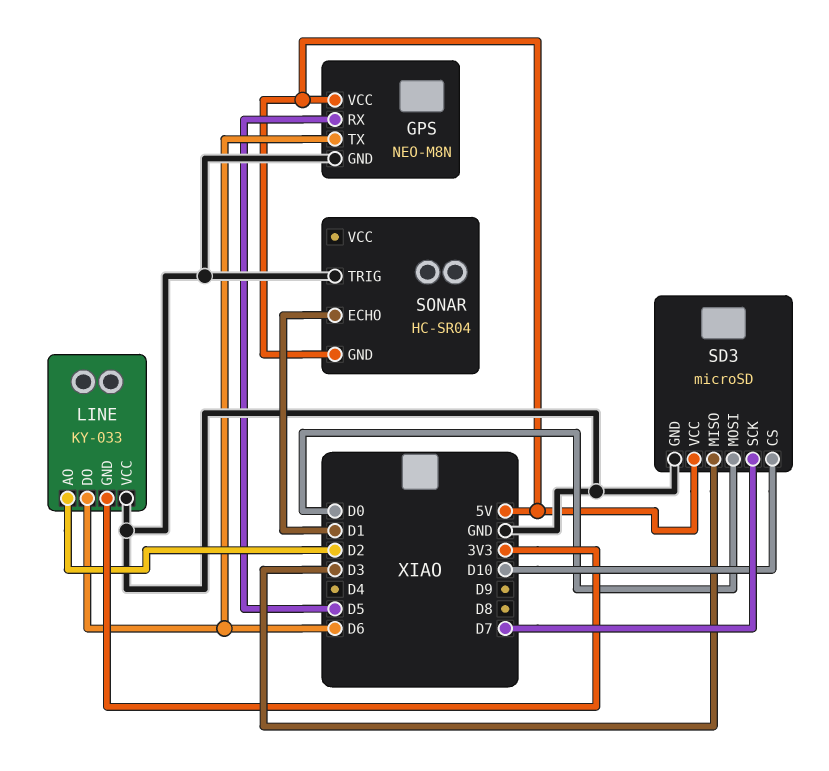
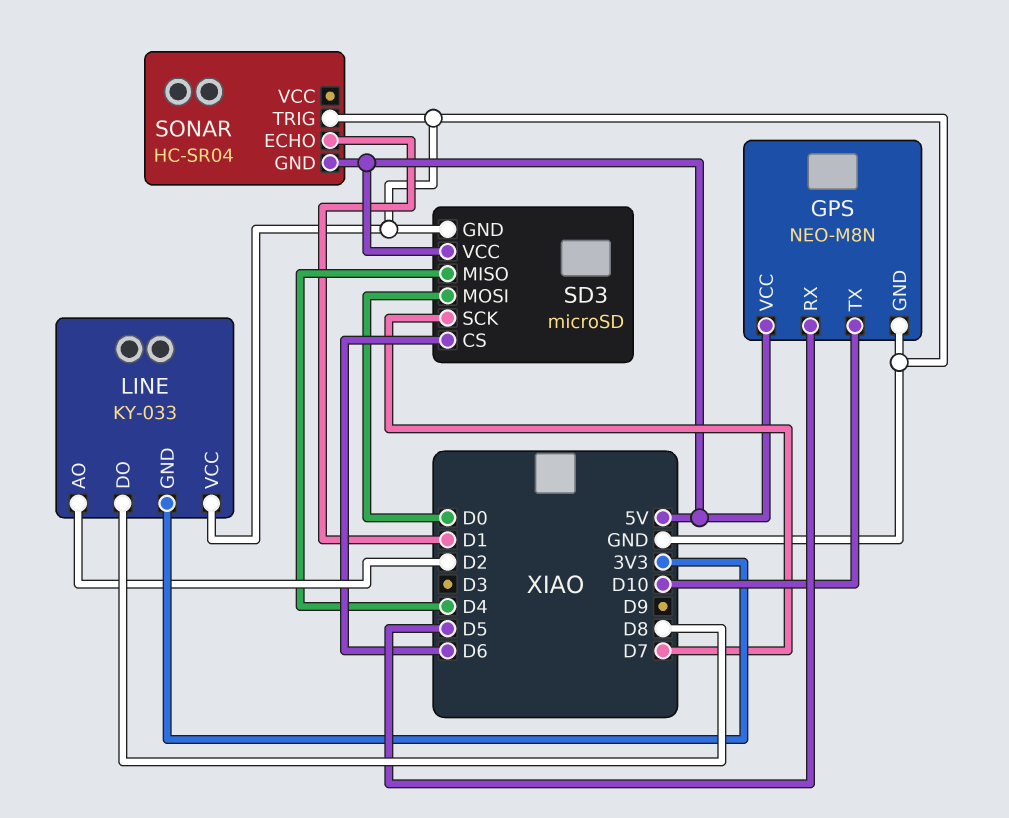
GPS pin TX: D6 -> D10
LINE pin DO: D6 -> D8
SD3 pin CS: D10 -> D6
SD3 pin MISO: D3 -> D4

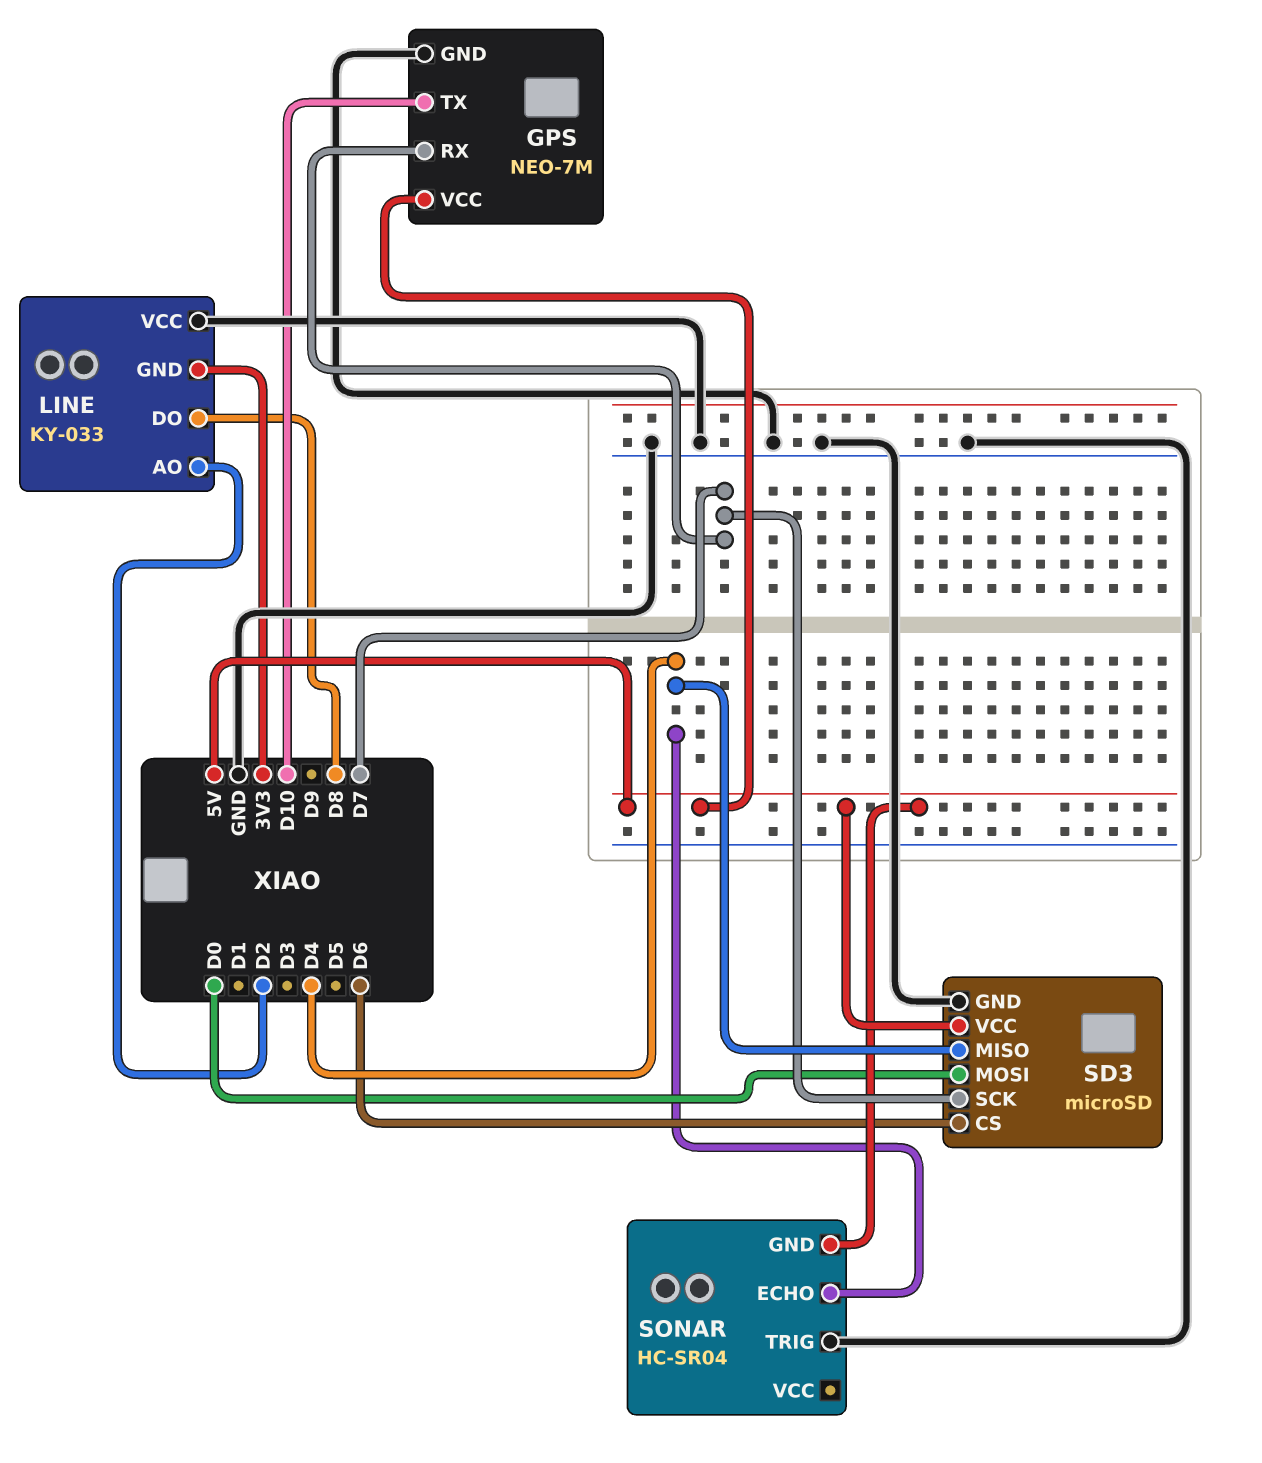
GPS: NEO-M8N -> NEO-7M
GPS pin RX: D5 -> D7
SONAR pin ECHO: D1 -> D4

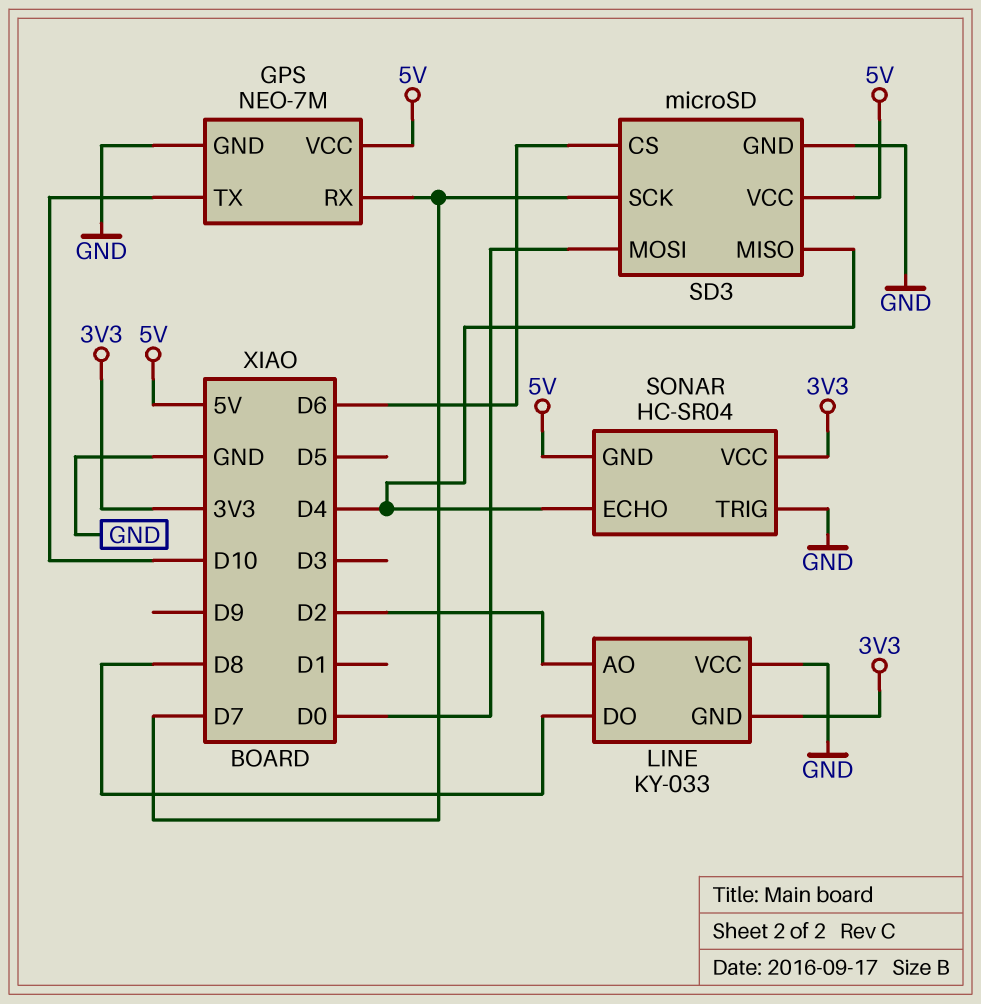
SONAR pin VCC: none -> 3V3

